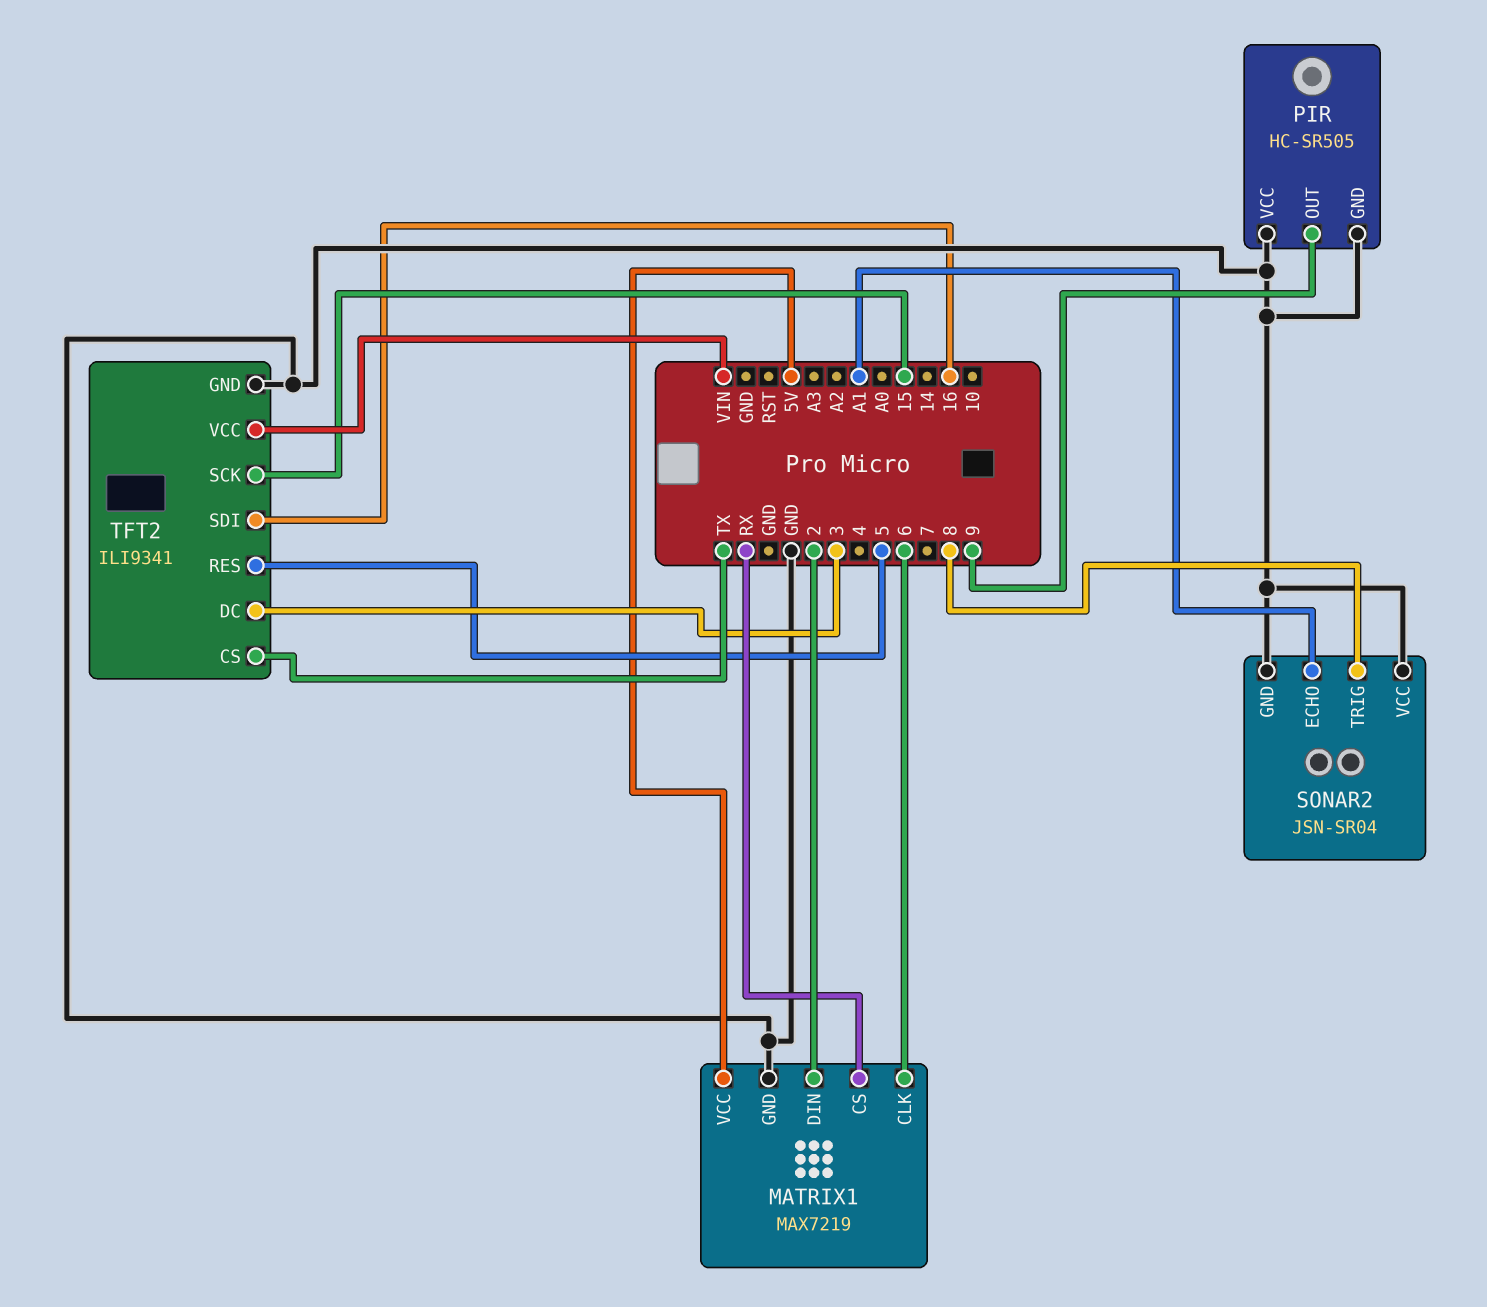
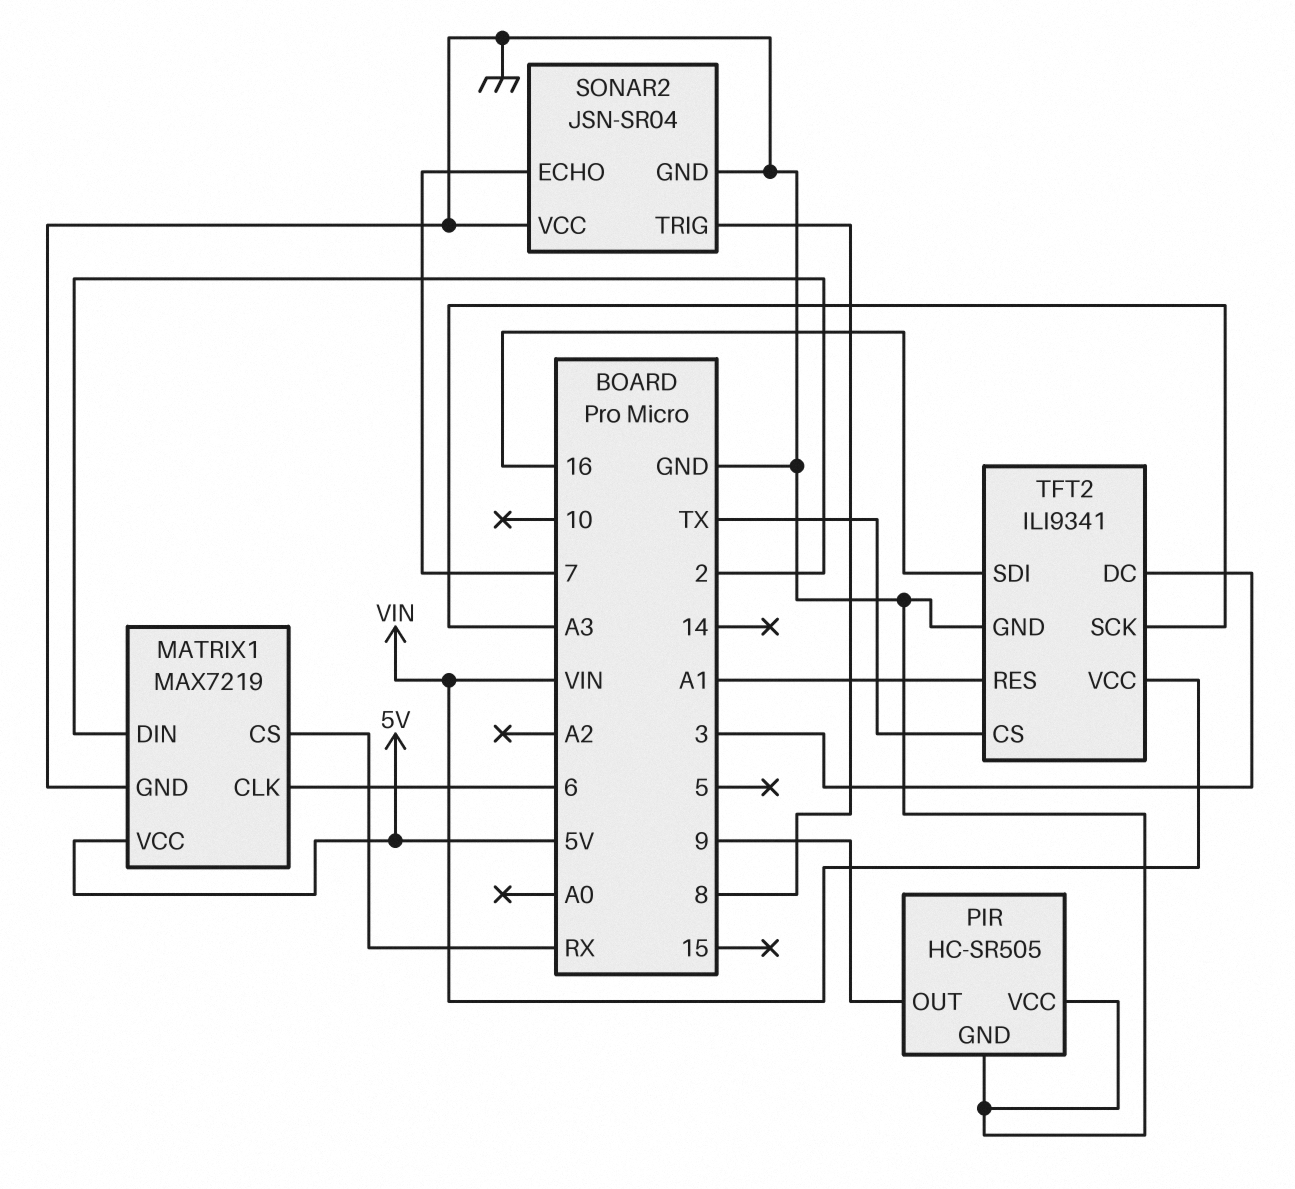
SONAR2 pin ECHO: A1 -> 7
TFT2 pin RES: 5 -> A1
TFT2 pin SCK: 15 -> A3

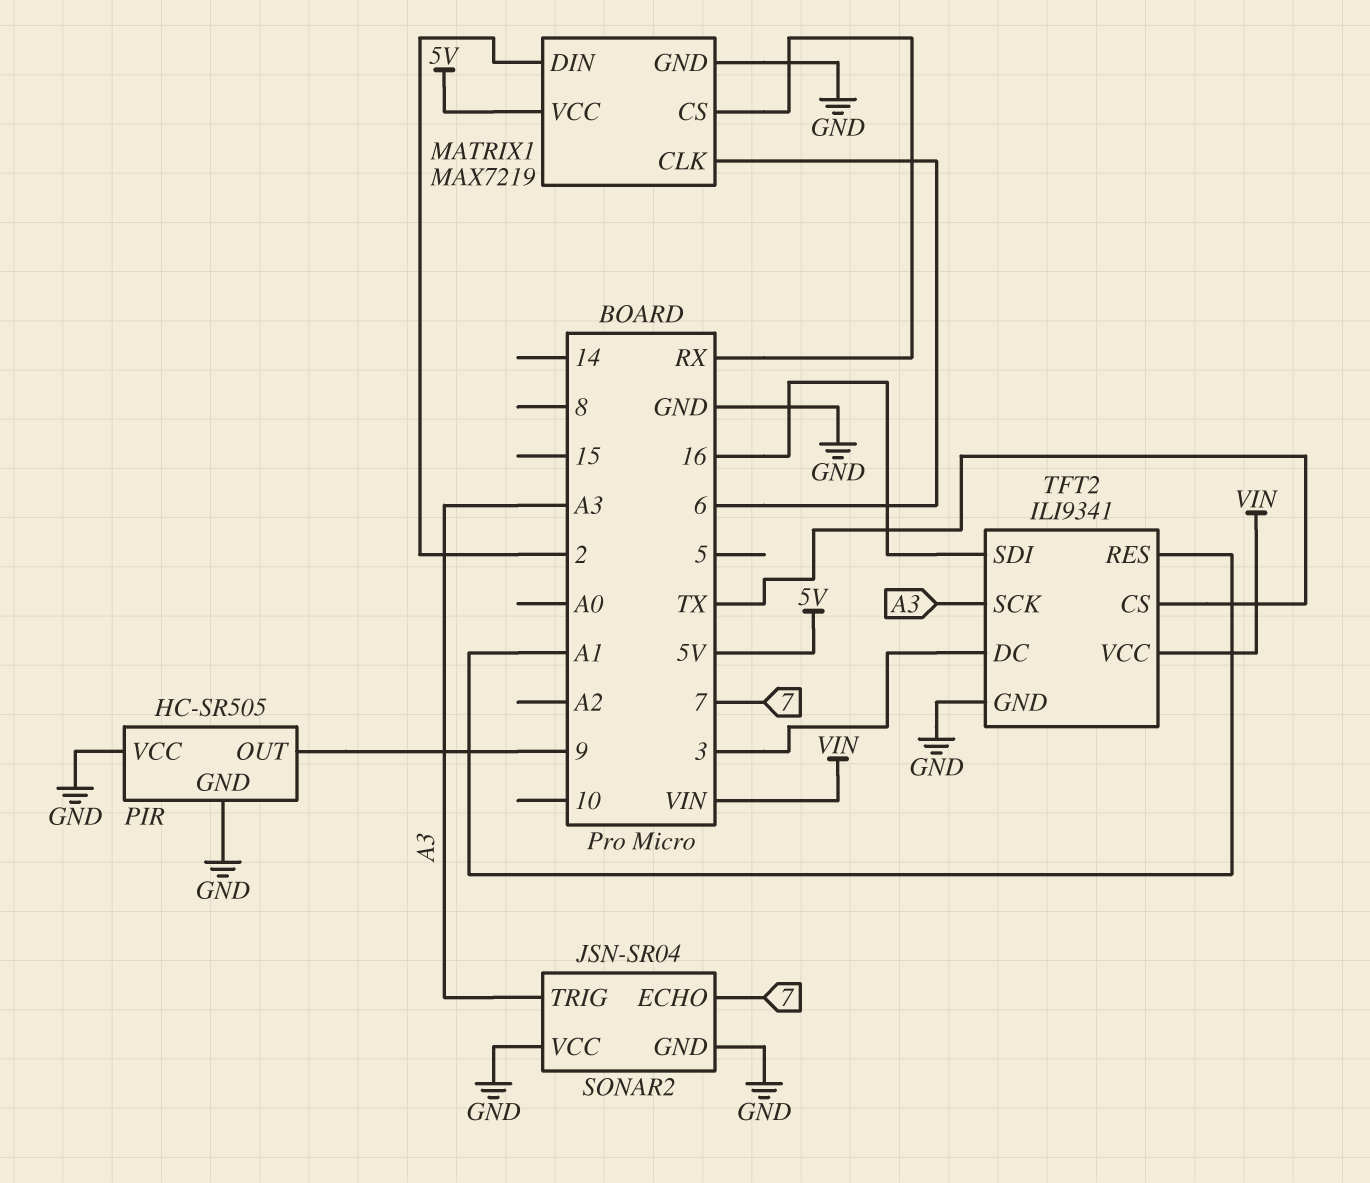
SONAR2 pin TRIG: 8 -> A3

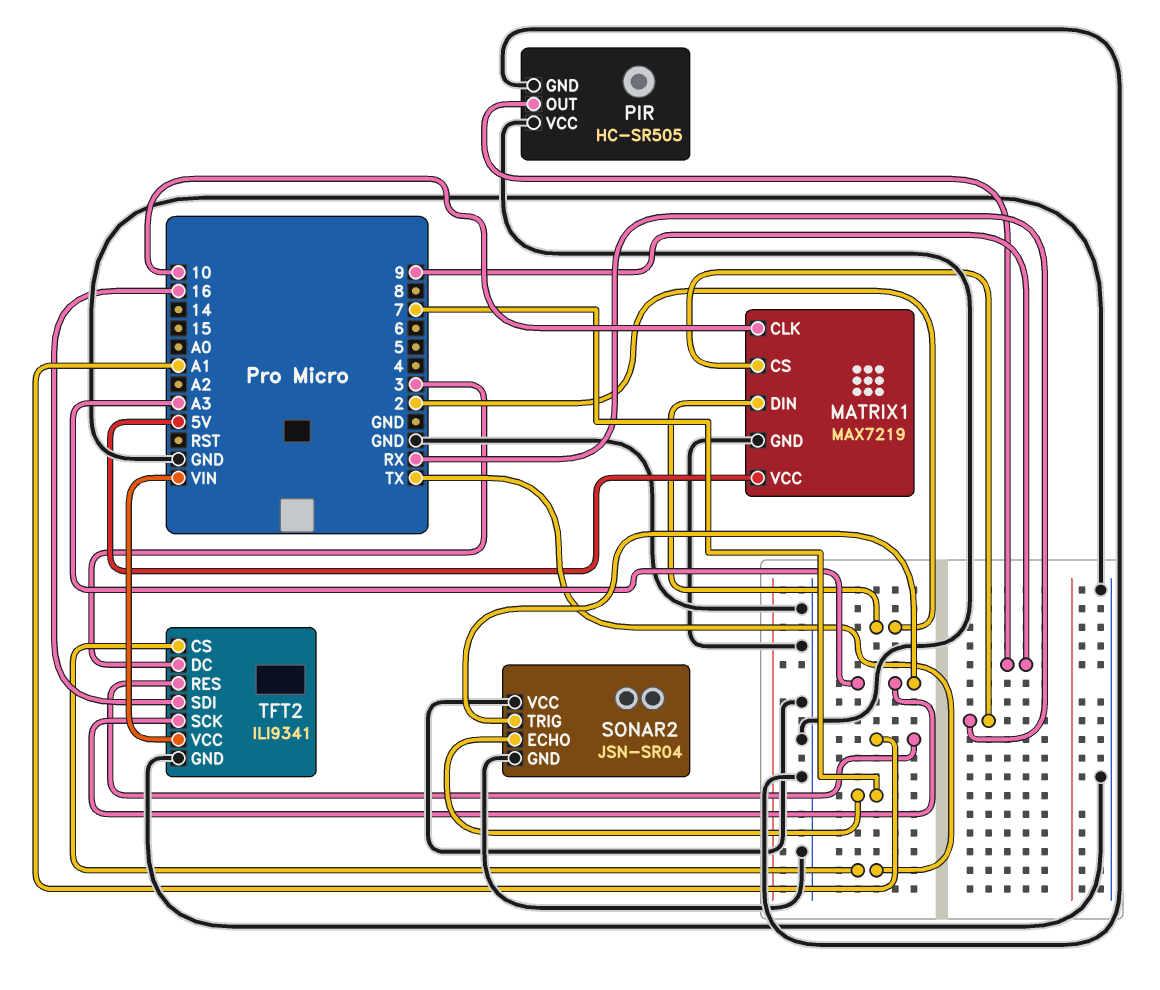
MATRIX1 pin CLK: 6 -> 10

